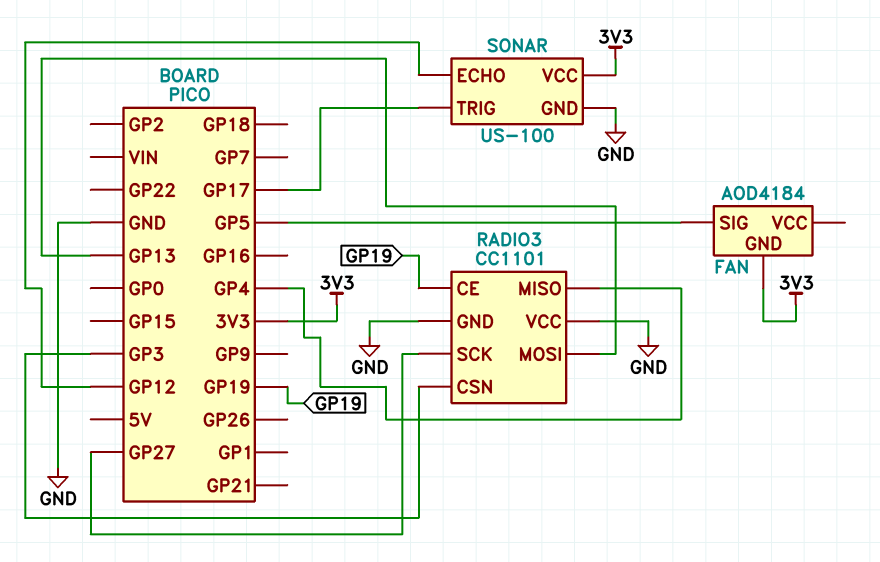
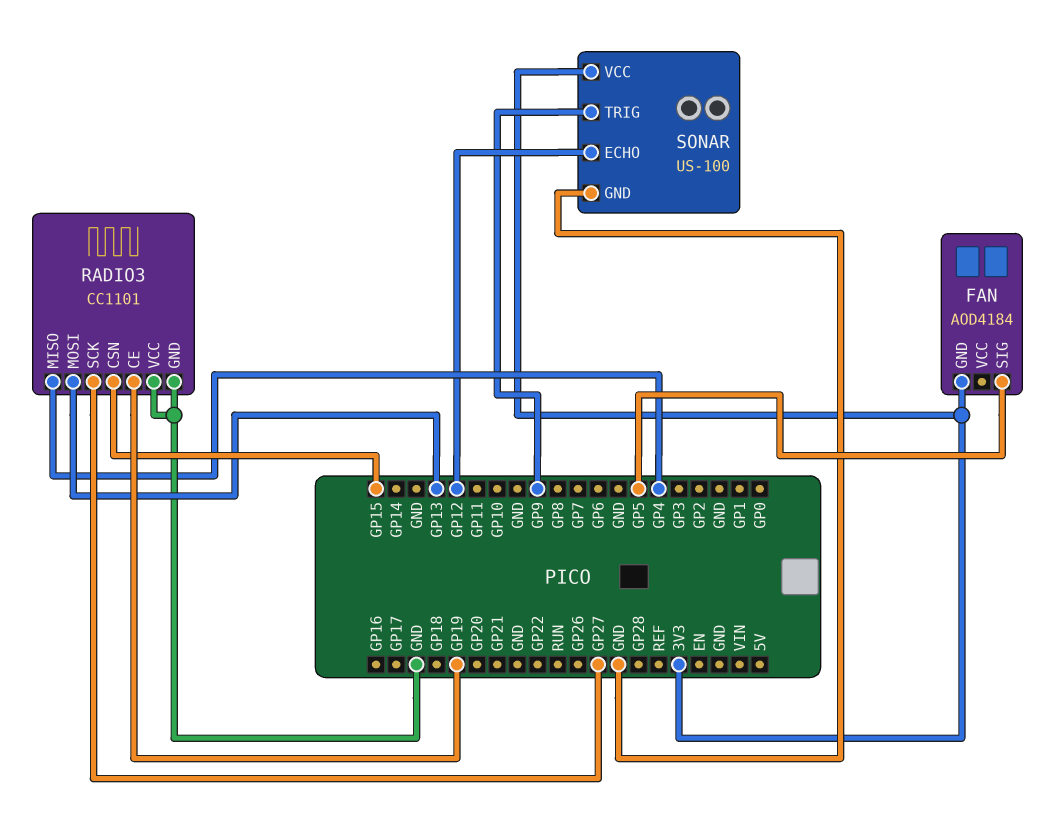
RADIO3 pin CSN: GP3 -> GP15
SONAR pin TRIG: GP17 -> GP9

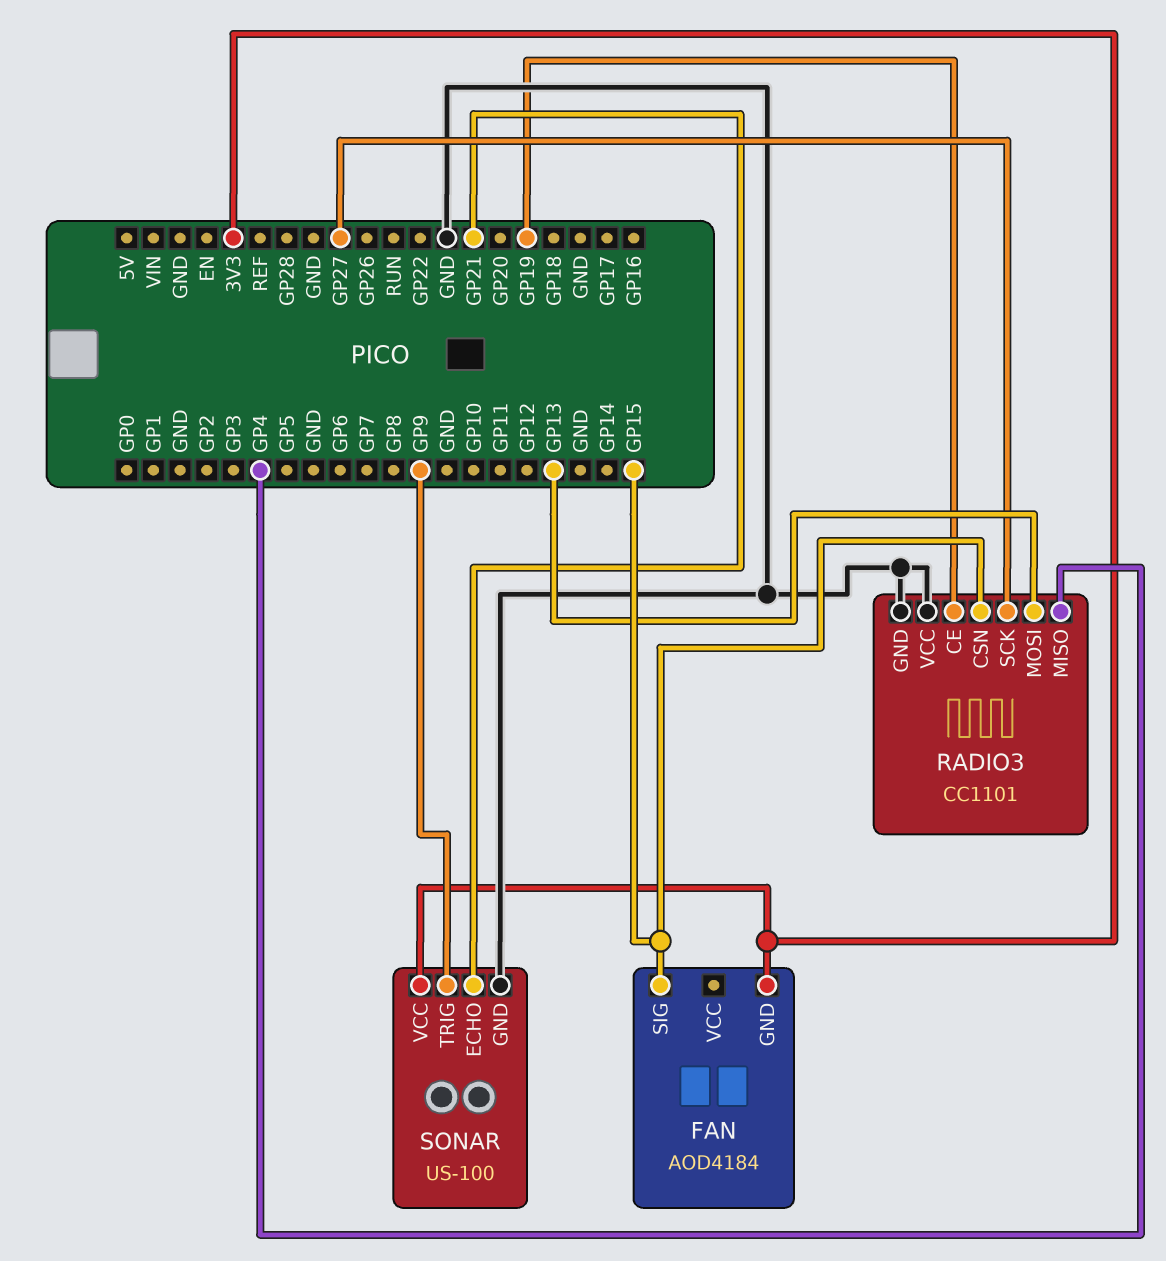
FAN pin SIG: GP5 -> GP15
SONAR pin ECHO: GP12 -> GP21

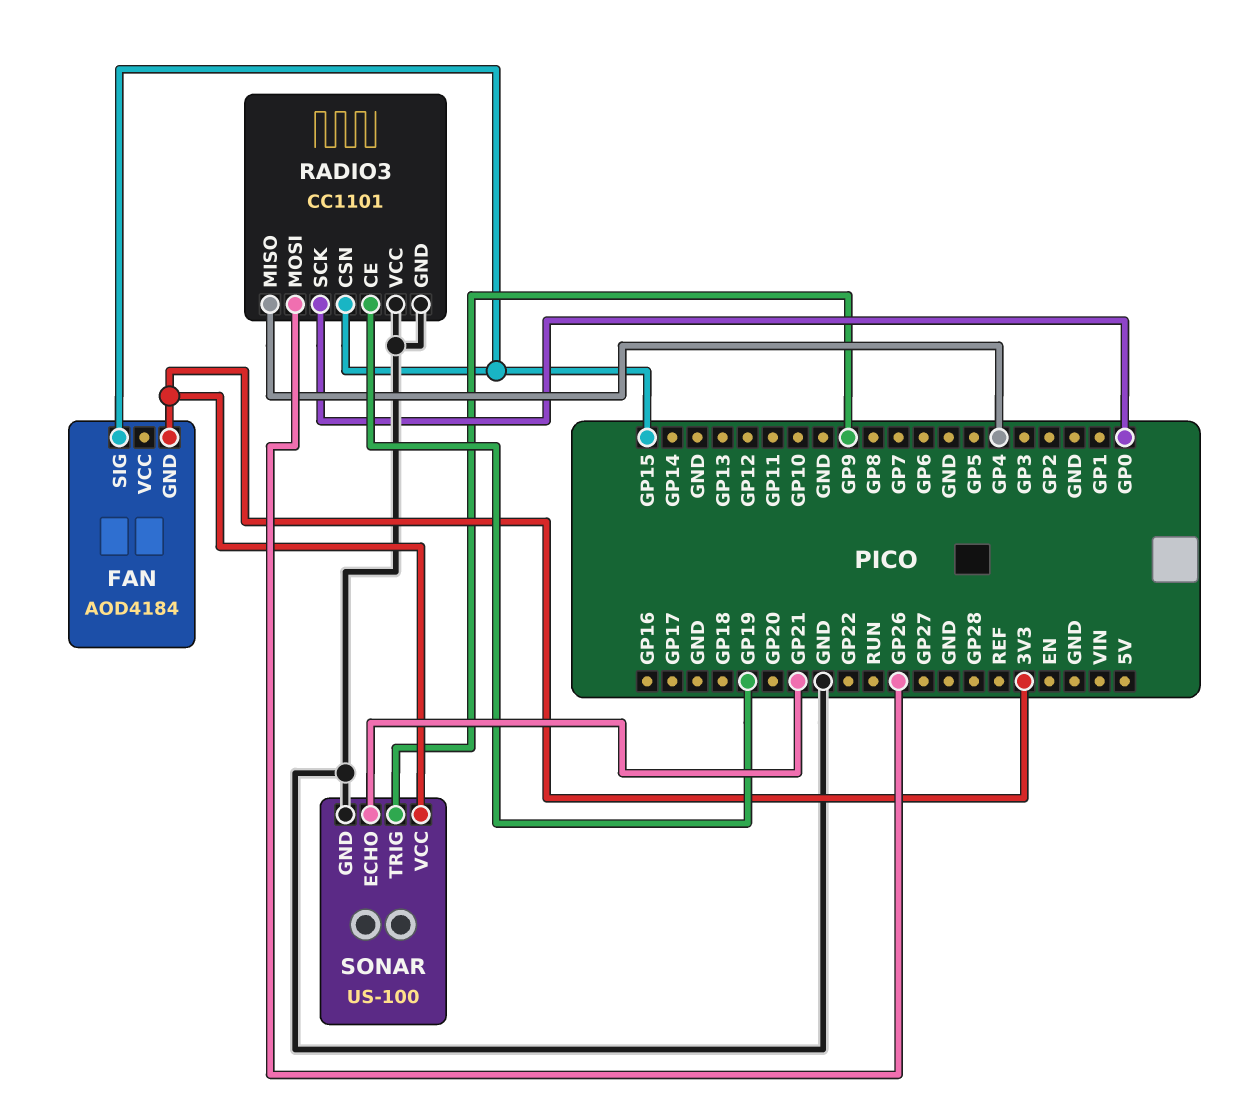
RADIO3 pin MOSI: GP13 -> GP26
RADIO3 pin SCK: GP27 -> GP0

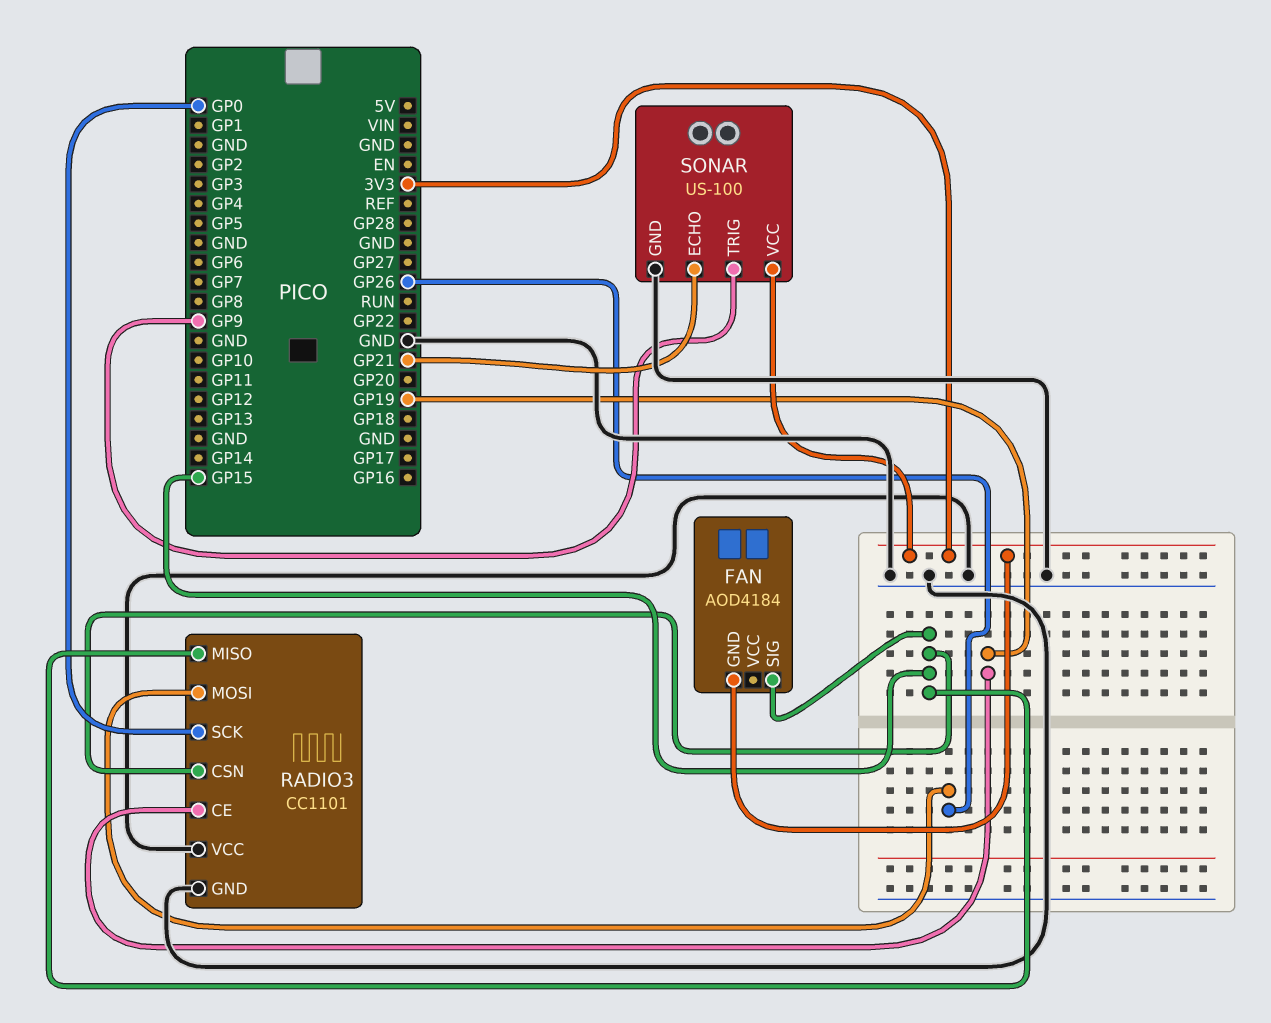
RADIO3 pin MISO: GP4 -> GP15

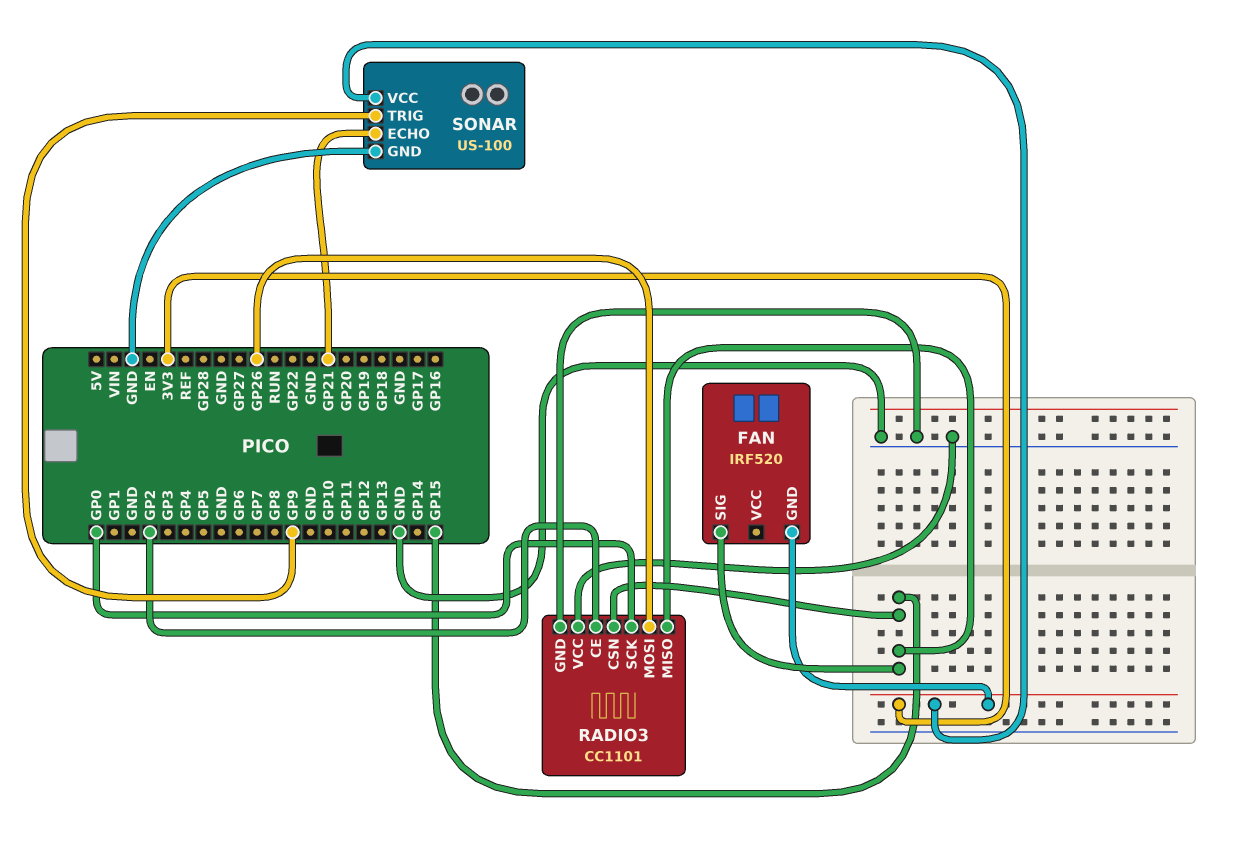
FAN: AOD4184 -> IRF520
RADIO3 pin CE: GP19 -> GP2

